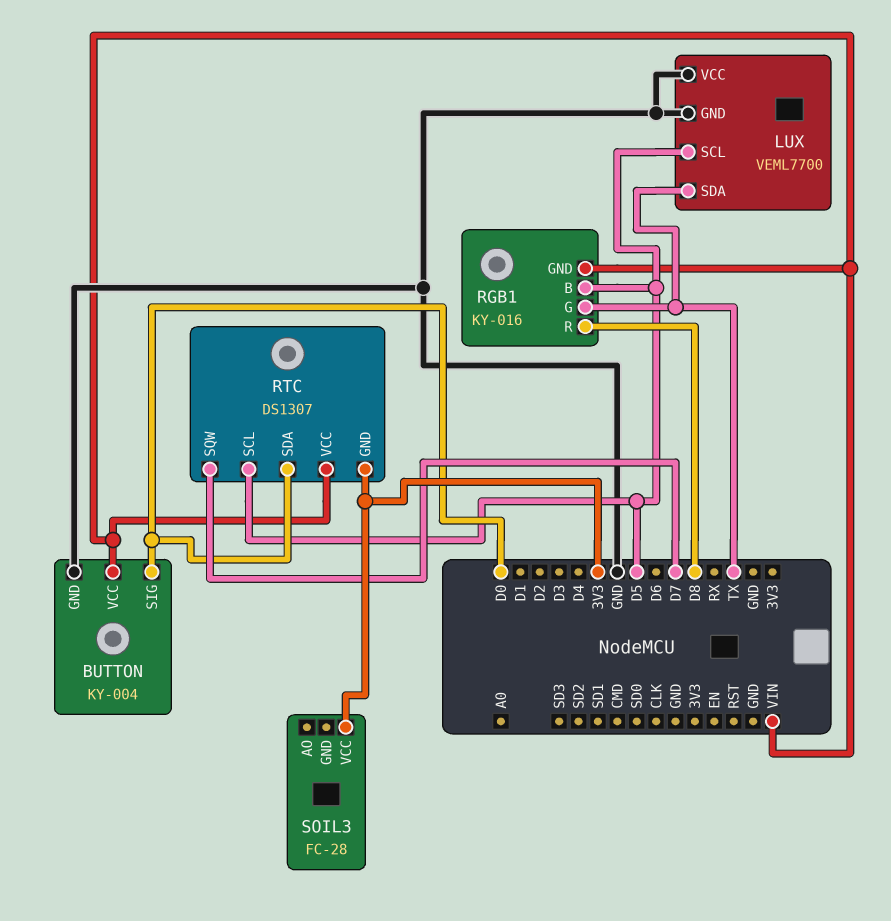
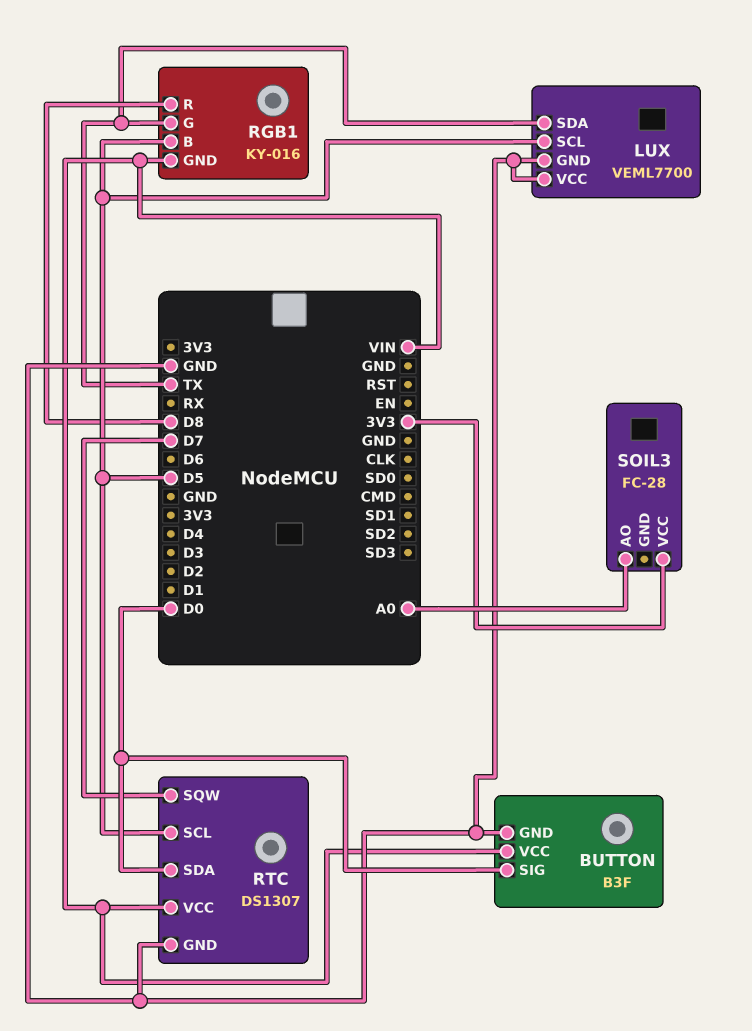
BUTTON: KY-004 -> B3F
RTC pin GND: 3V3 -> GND
SOIL3 pin AO: none -> A0

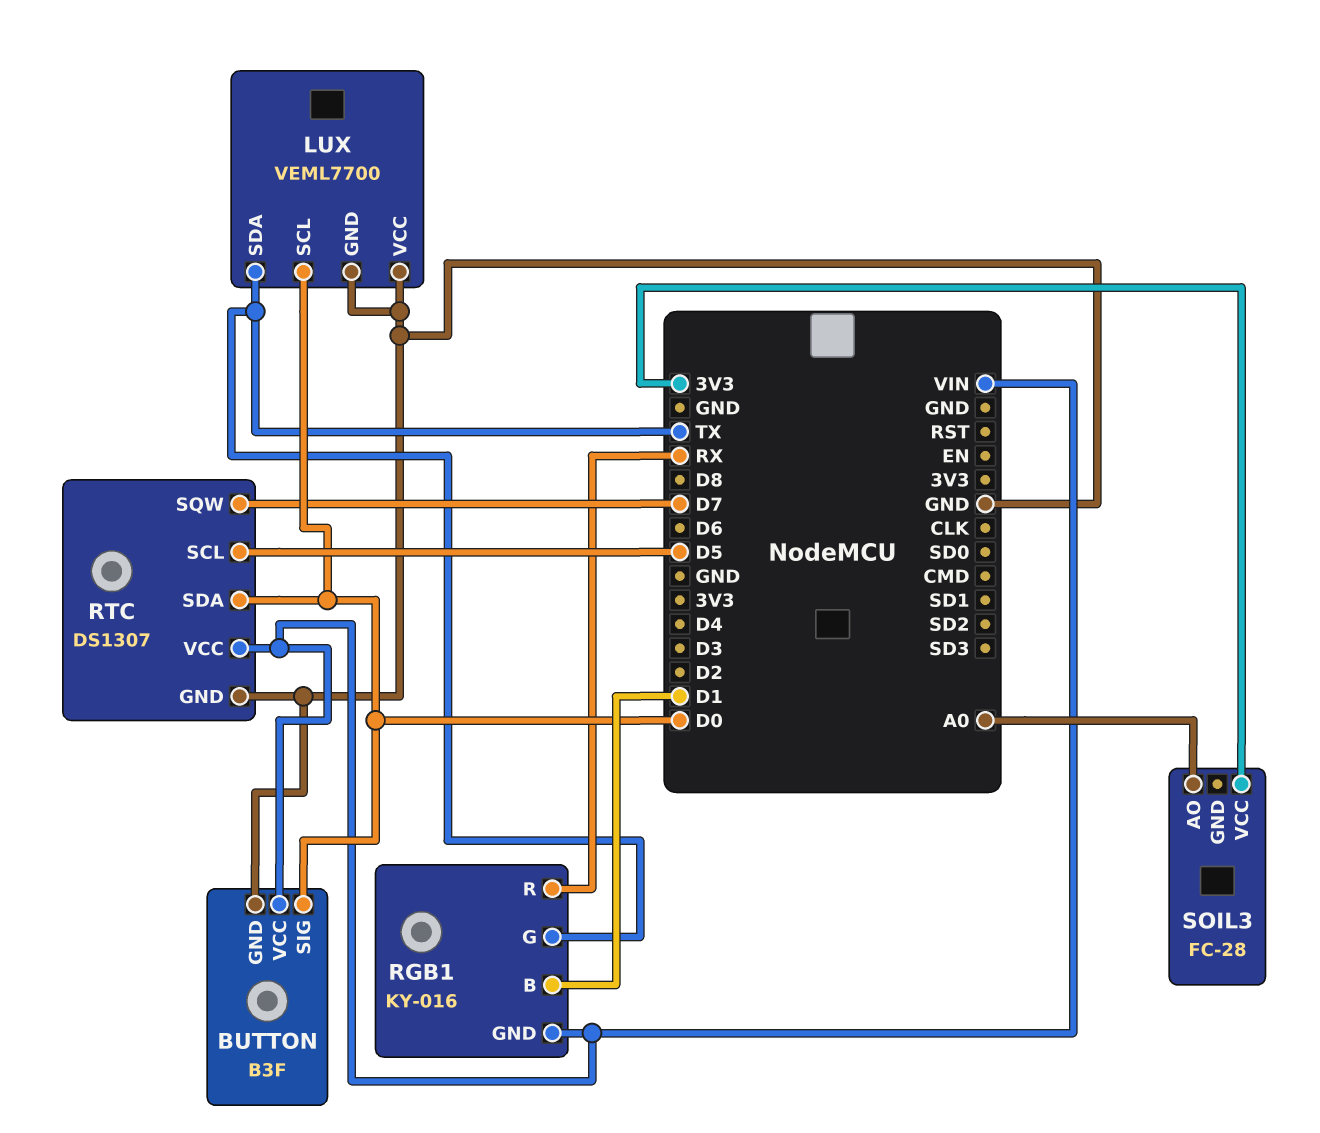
LUX pin SCL: D5 -> D0
RGB1 pin B: D5 -> D1
RGB1 pin R: D8 -> RX

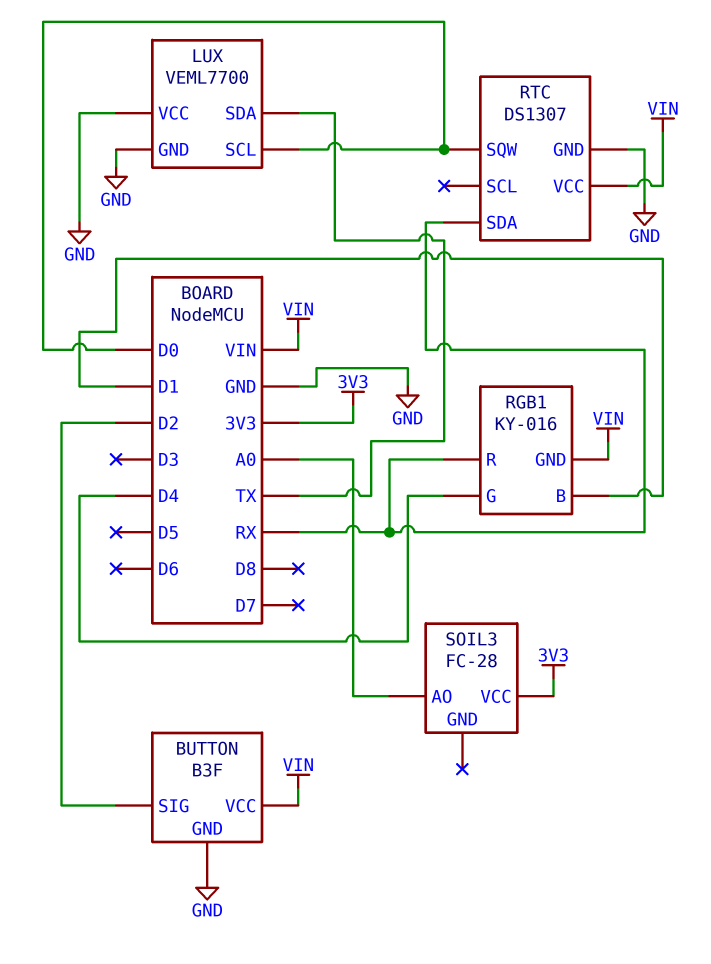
BUTTON pin SIG: D0 -> D2
RGB1 pin G: TX -> D4
RTC pin SCL: D5 -> none
RTC pin SDA: D0 -> RX
RTC pin SQW: D7 -> D0

